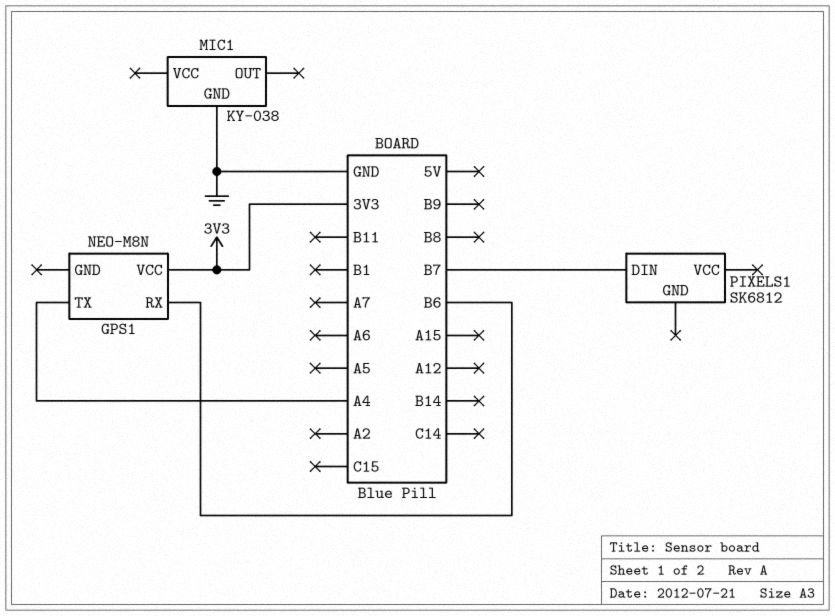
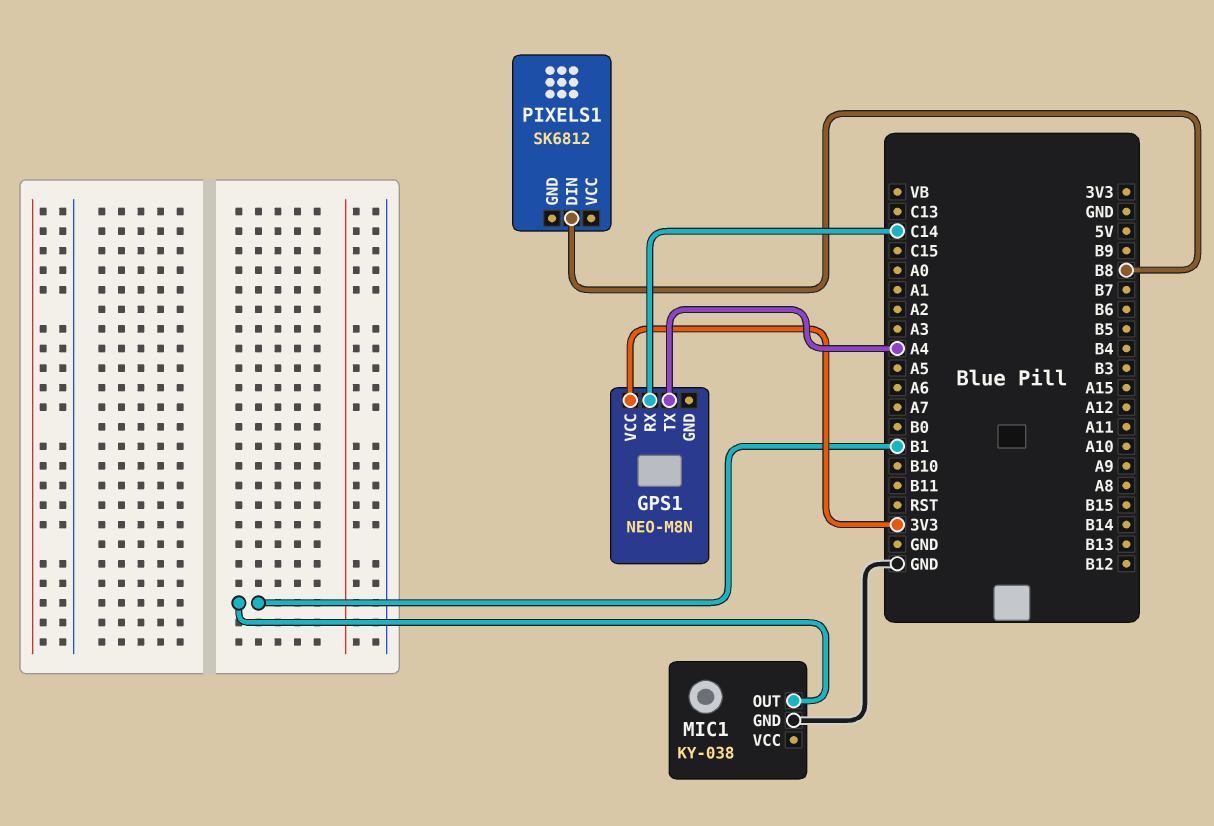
GPS1 pin RX: B6 -> C14
MIC1 pin OUT: none -> B1
PIXELS1 pin DIN: B7 -> B8

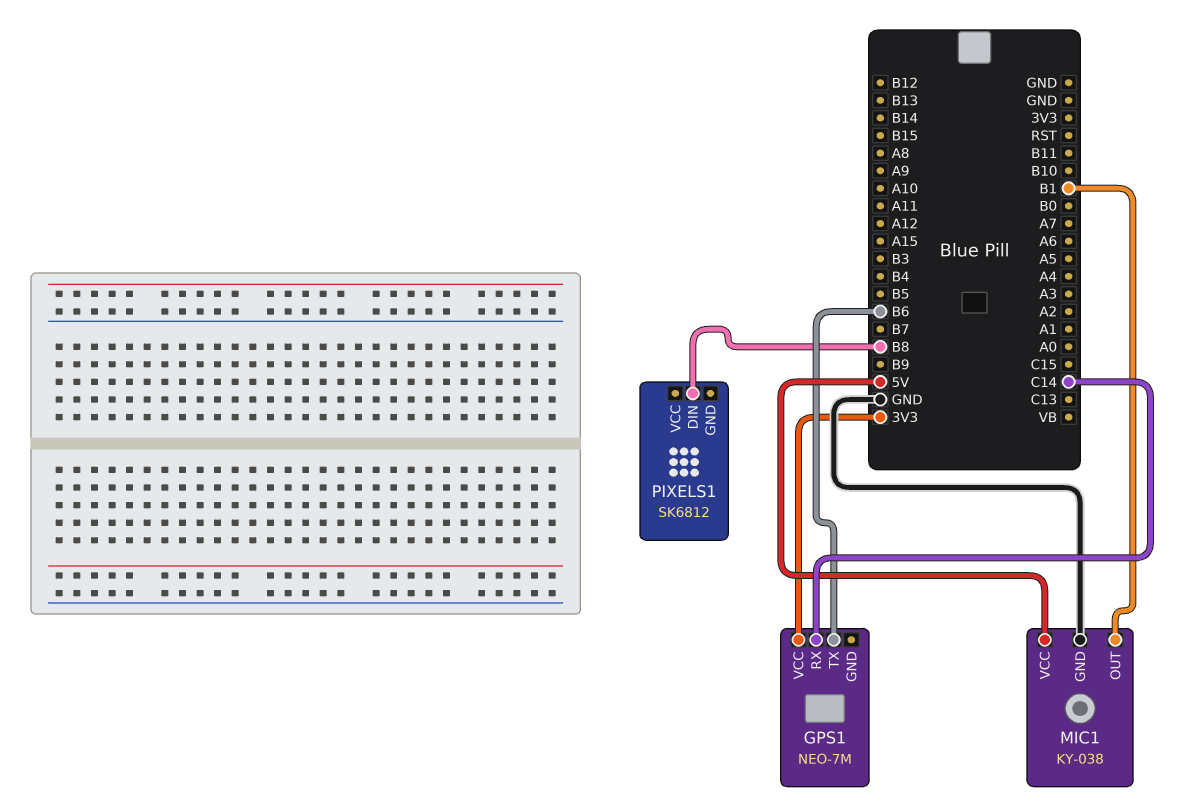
GPS1: NEO-M8N -> NEO-7M
GPS1 pin TX: A4 -> B6
MIC1 pin VCC: none -> 5V

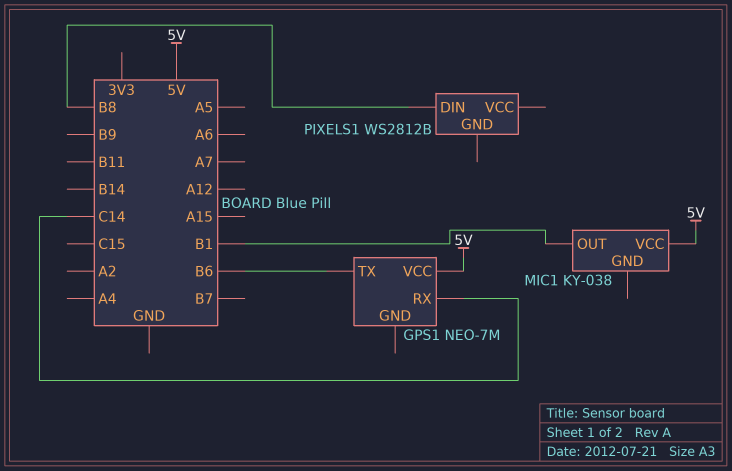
GPS1 pin VCC: 3V3 -> 5V
MIC1 pin GND: GND -> none
PIXELS1: SK6812 -> WS2812B

